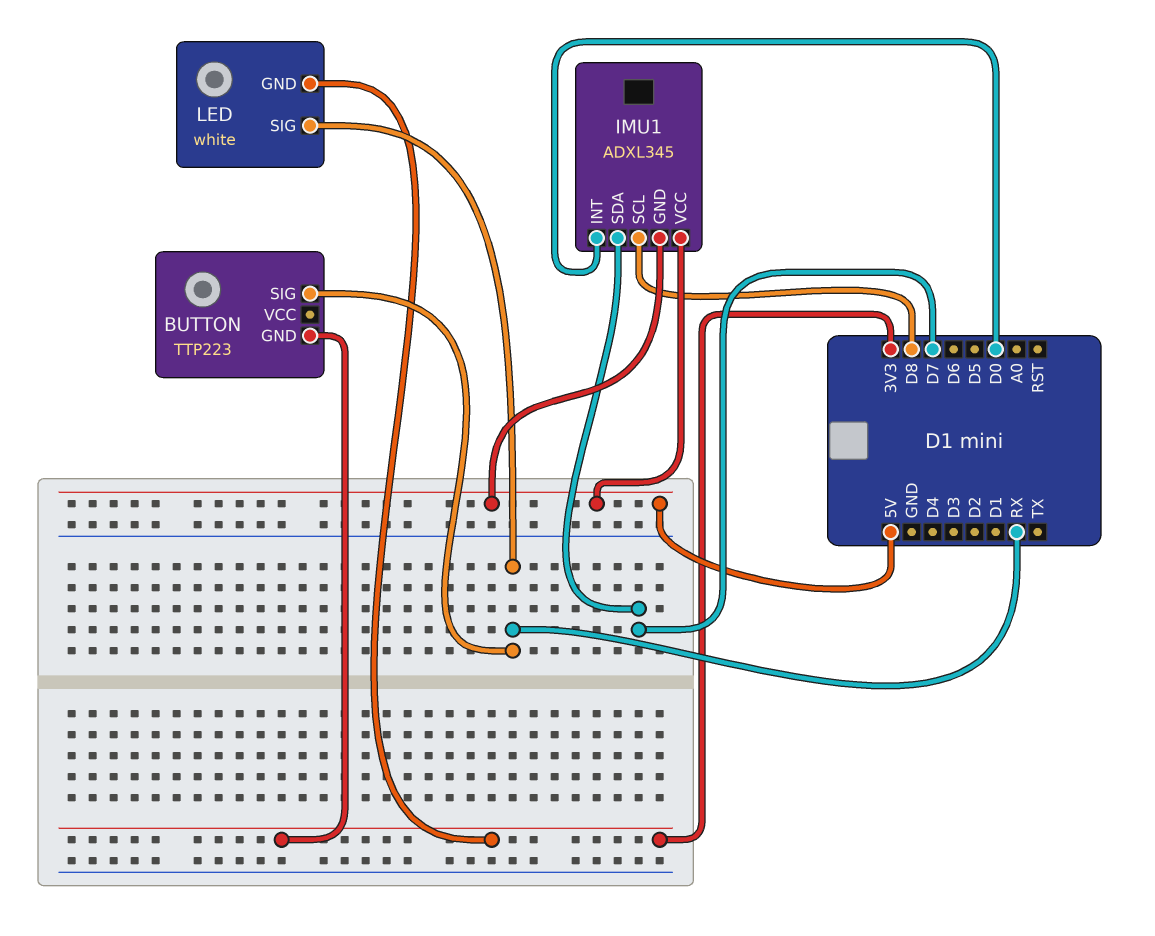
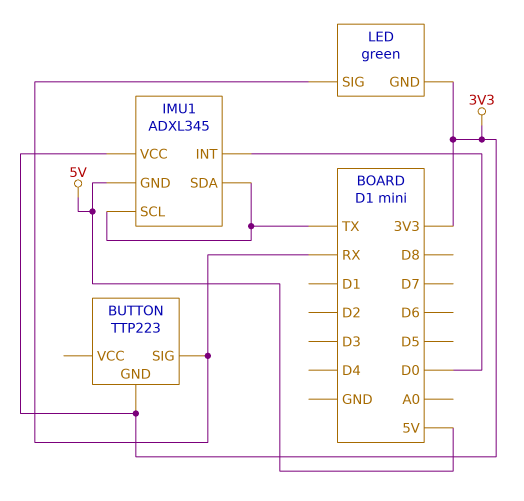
IMU1 pin SCL: D8 -> TX
IMU1 pin SDA: D7 -> TX
IMU1 pin VCC: 5V -> 3V3
LED: white -> green

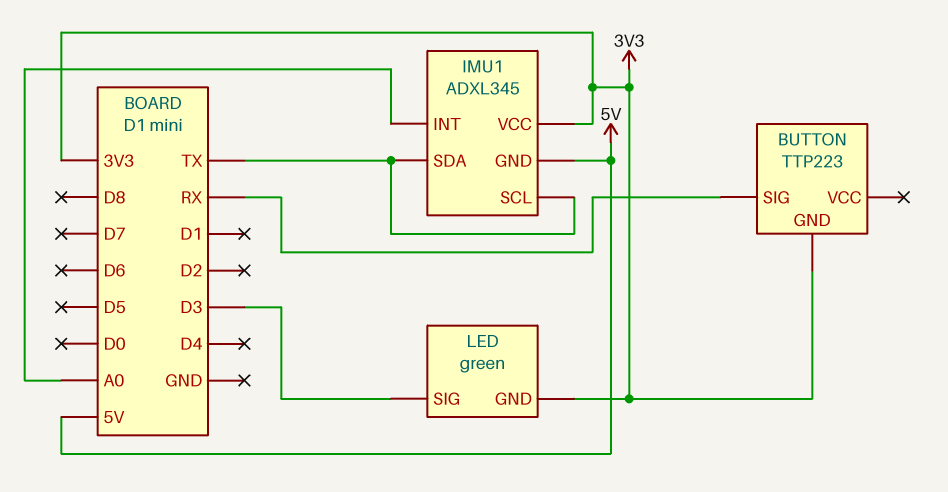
IMU1 pin INT: D0 -> A0
LED pin SIG: RX -> D3

